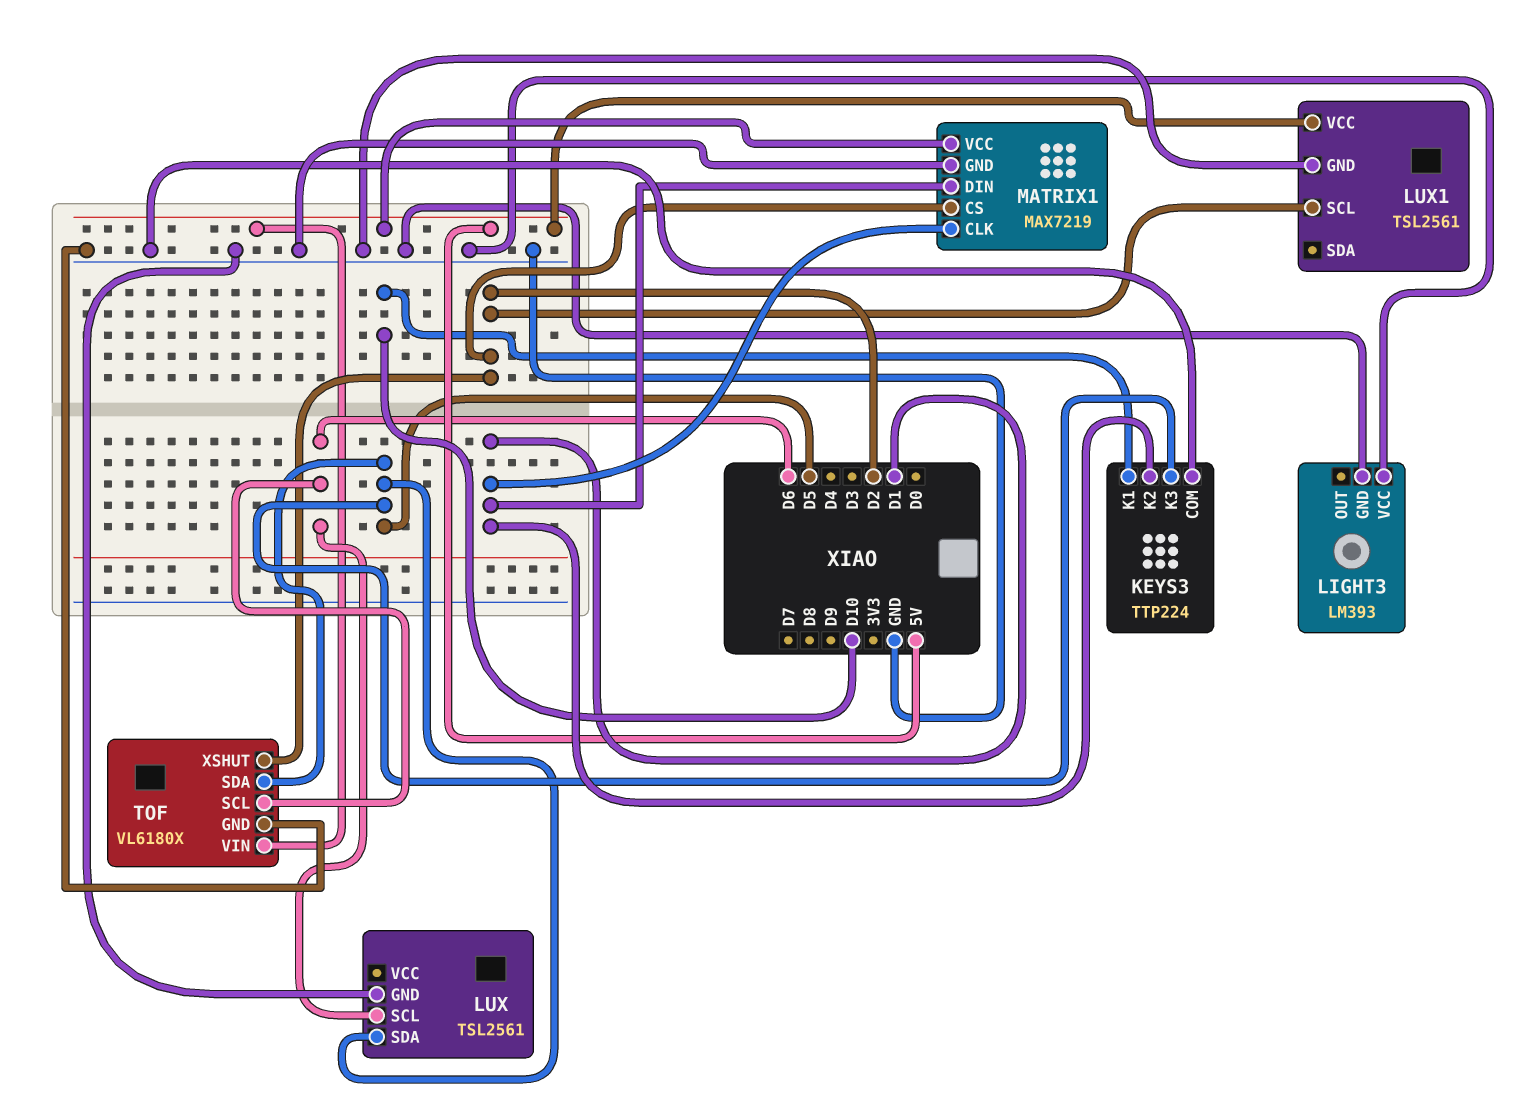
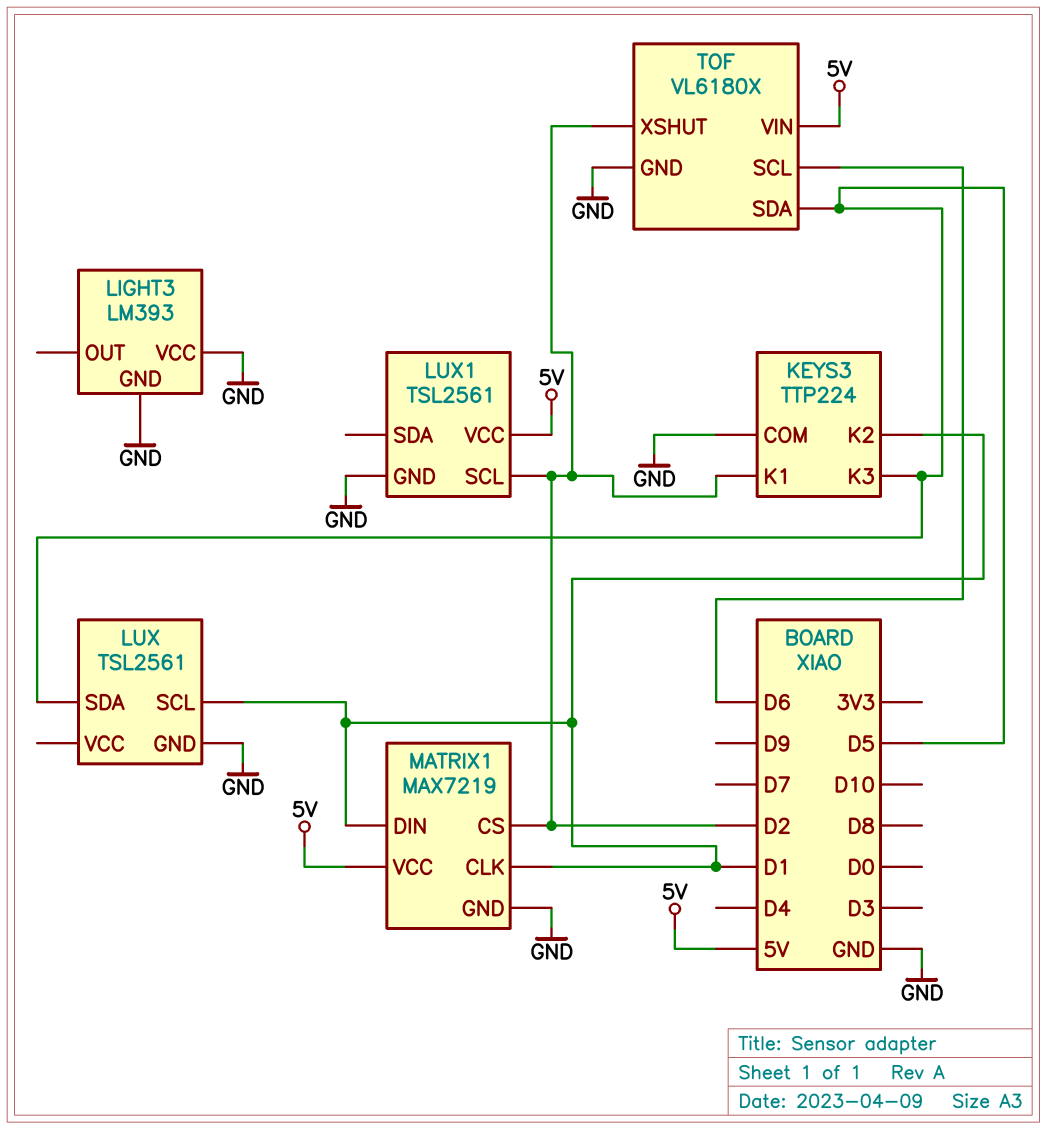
KEYS3 pin K1: D10 -> D2
LUX pin SCL: D6 -> D1

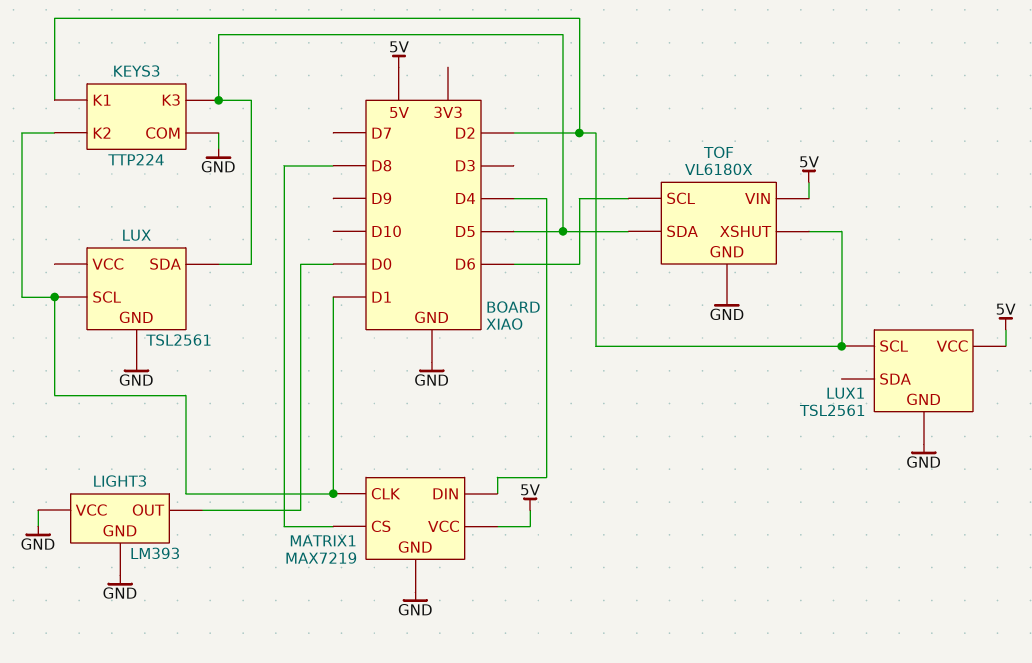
LIGHT3 pin OUT: none -> D0
MATRIX1 pin CS: D2 -> D8
MATRIX1 pin DIN: D1 -> D4

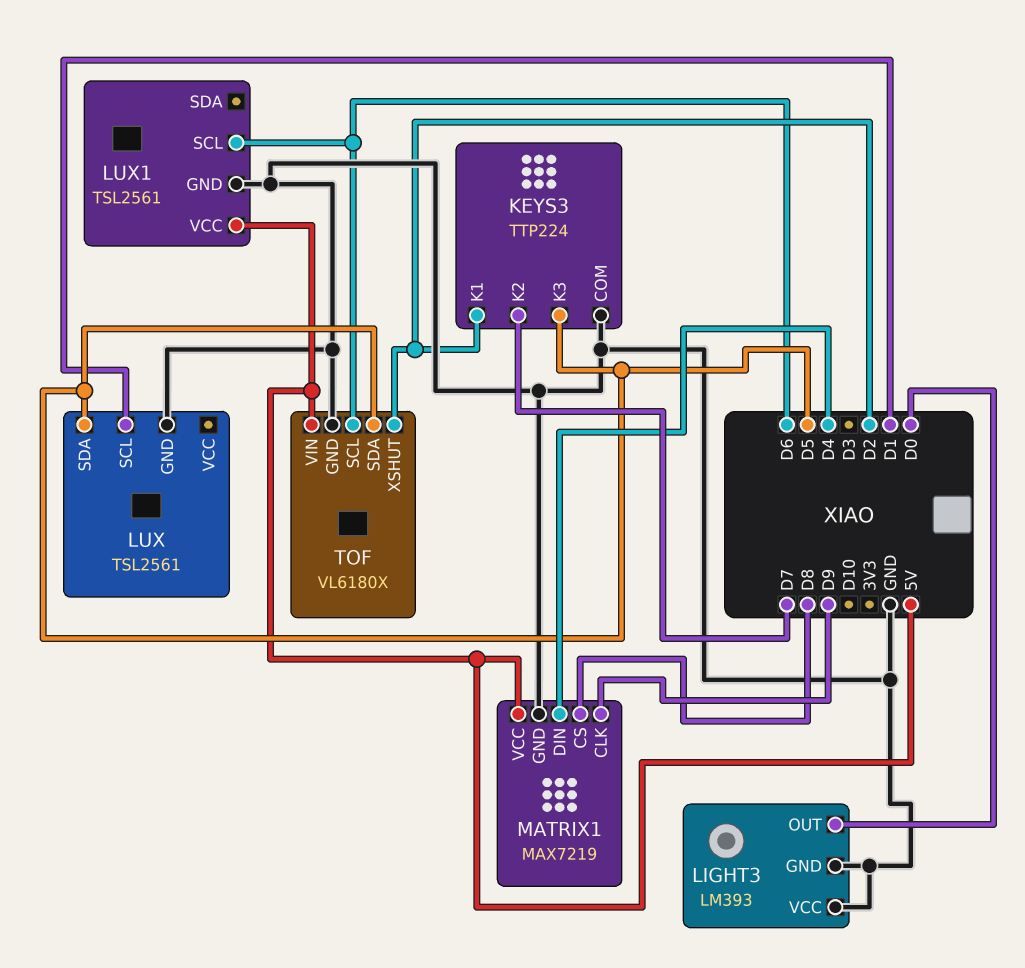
KEYS3 pin K2: D1 -> D7
LUX1 pin SCL: D2 -> D6
MATRIX1 pin CLK: D1 -> D9

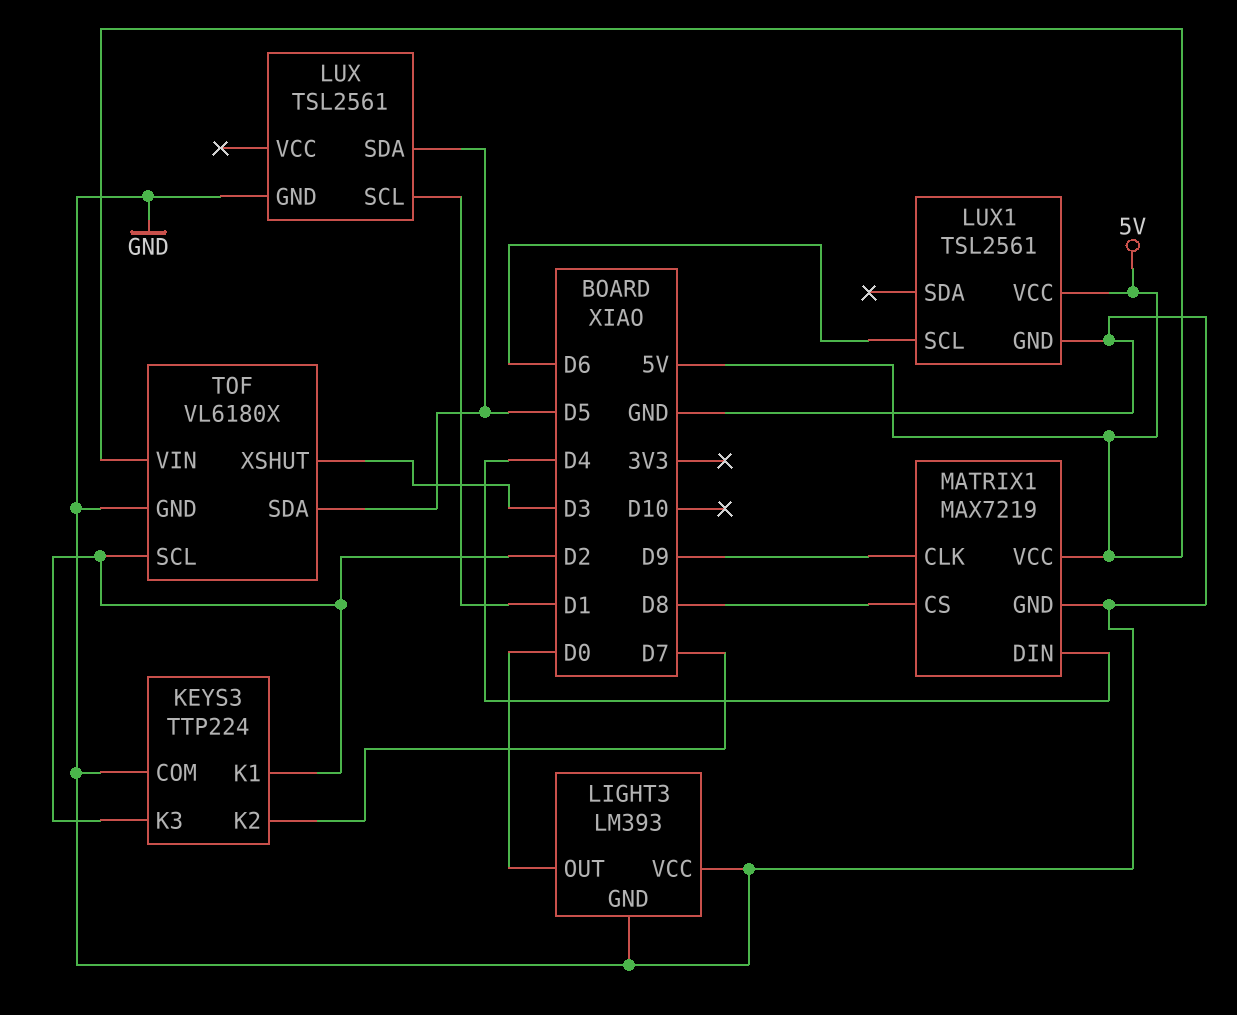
KEYS3 pin K3: D5 -> D2
TOF pin SCL: D6 -> D2
TOF pin XSHUT: D2 -> D3

